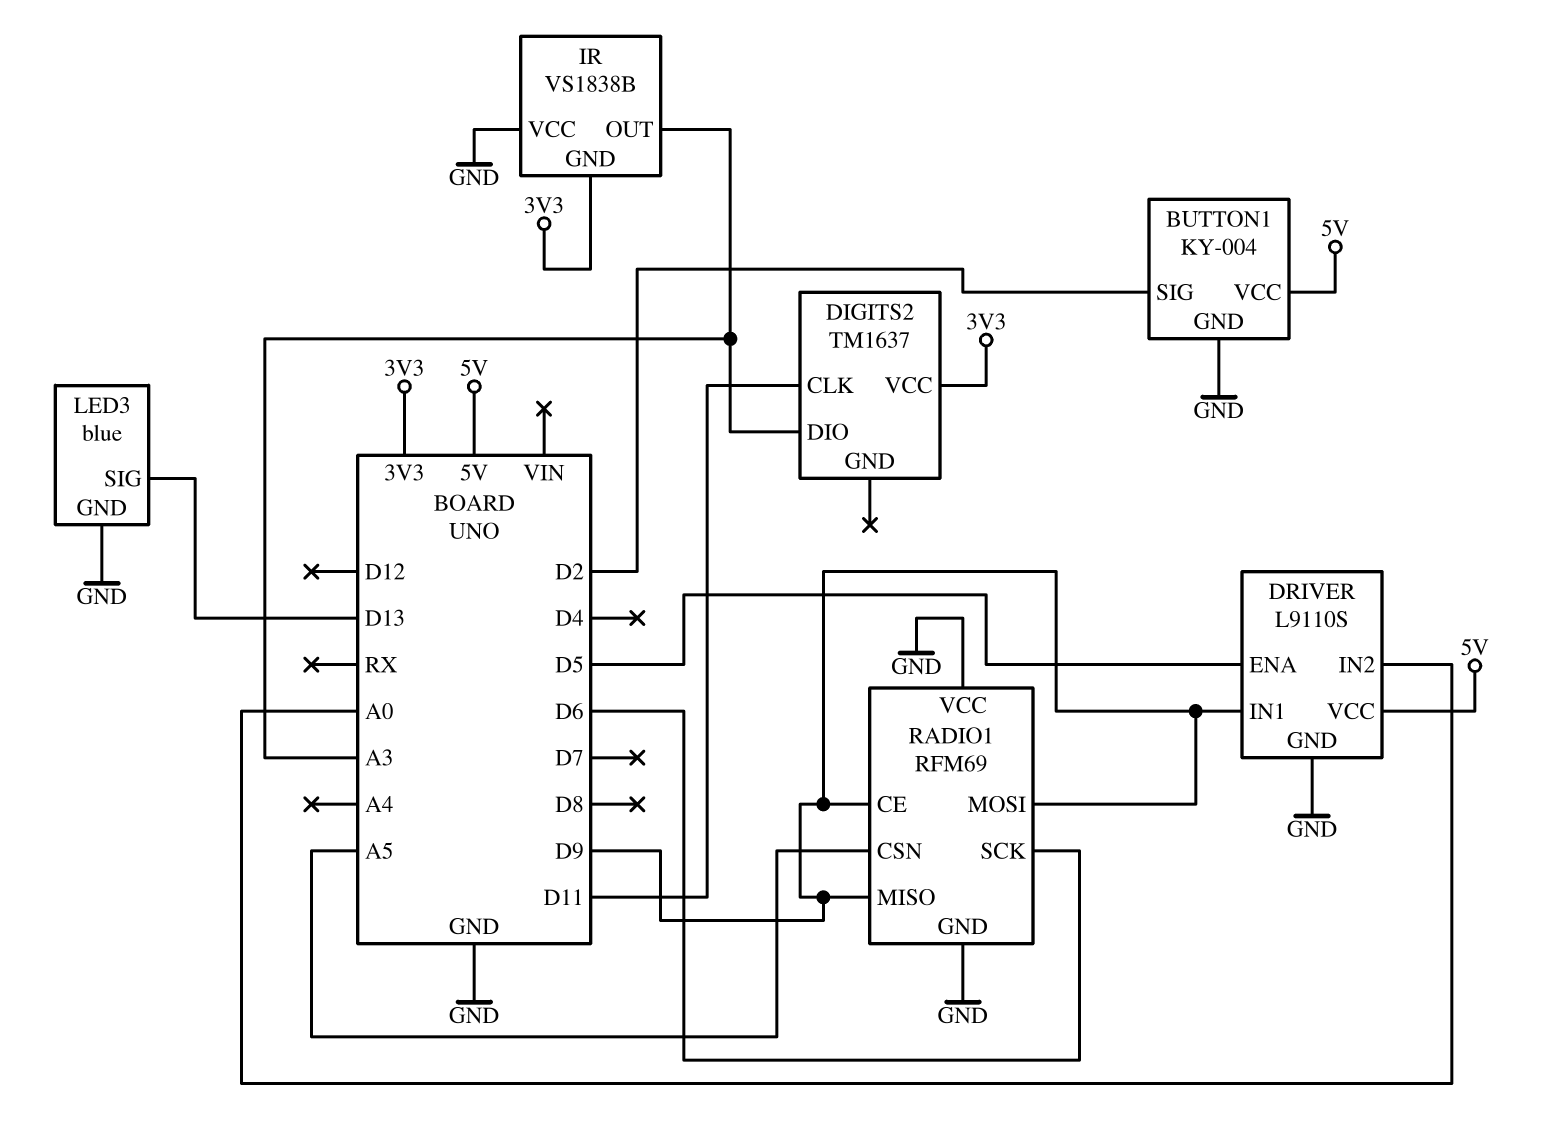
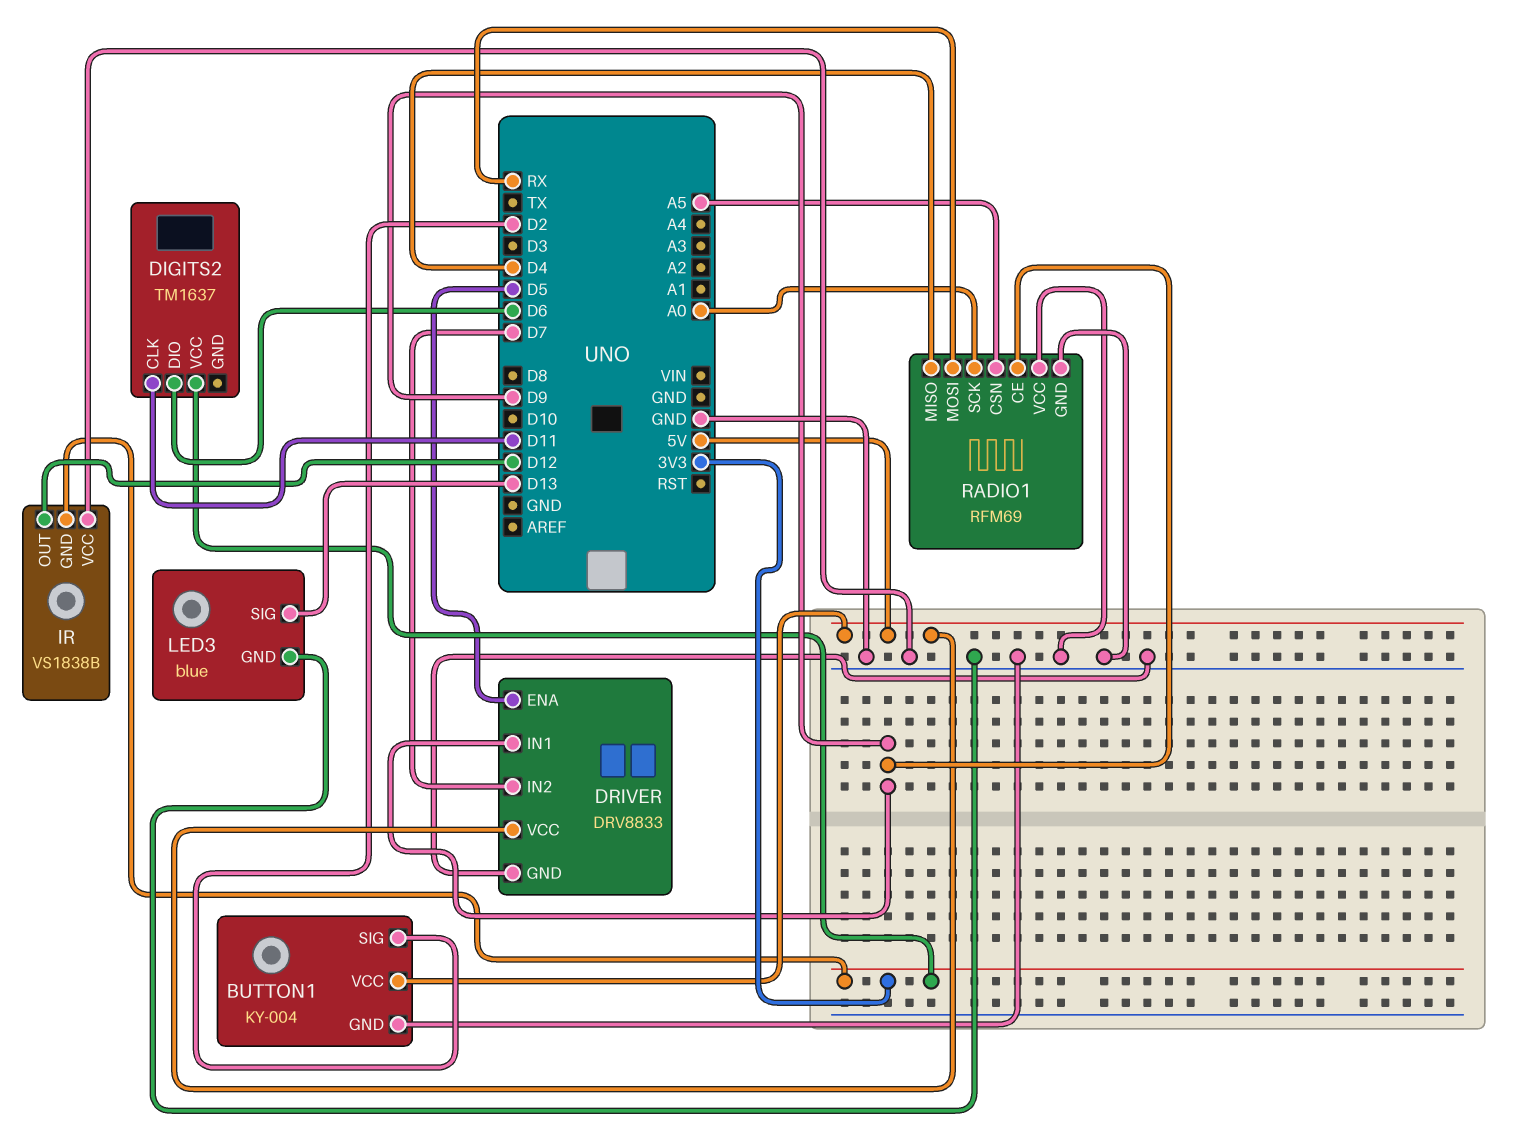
DIGITS2 pin DIO: A3 -> D6
DRIVER: L9110S -> DRV8833
DRIVER pin IN2: A0 -> D7
IR pin OUT: A3 -> D12
RADIO1 pin MISO: D9 -> D4
RADIO1 pin MOSI: D9 -> RX
RADIO1 pin SCK: D6 -> A0

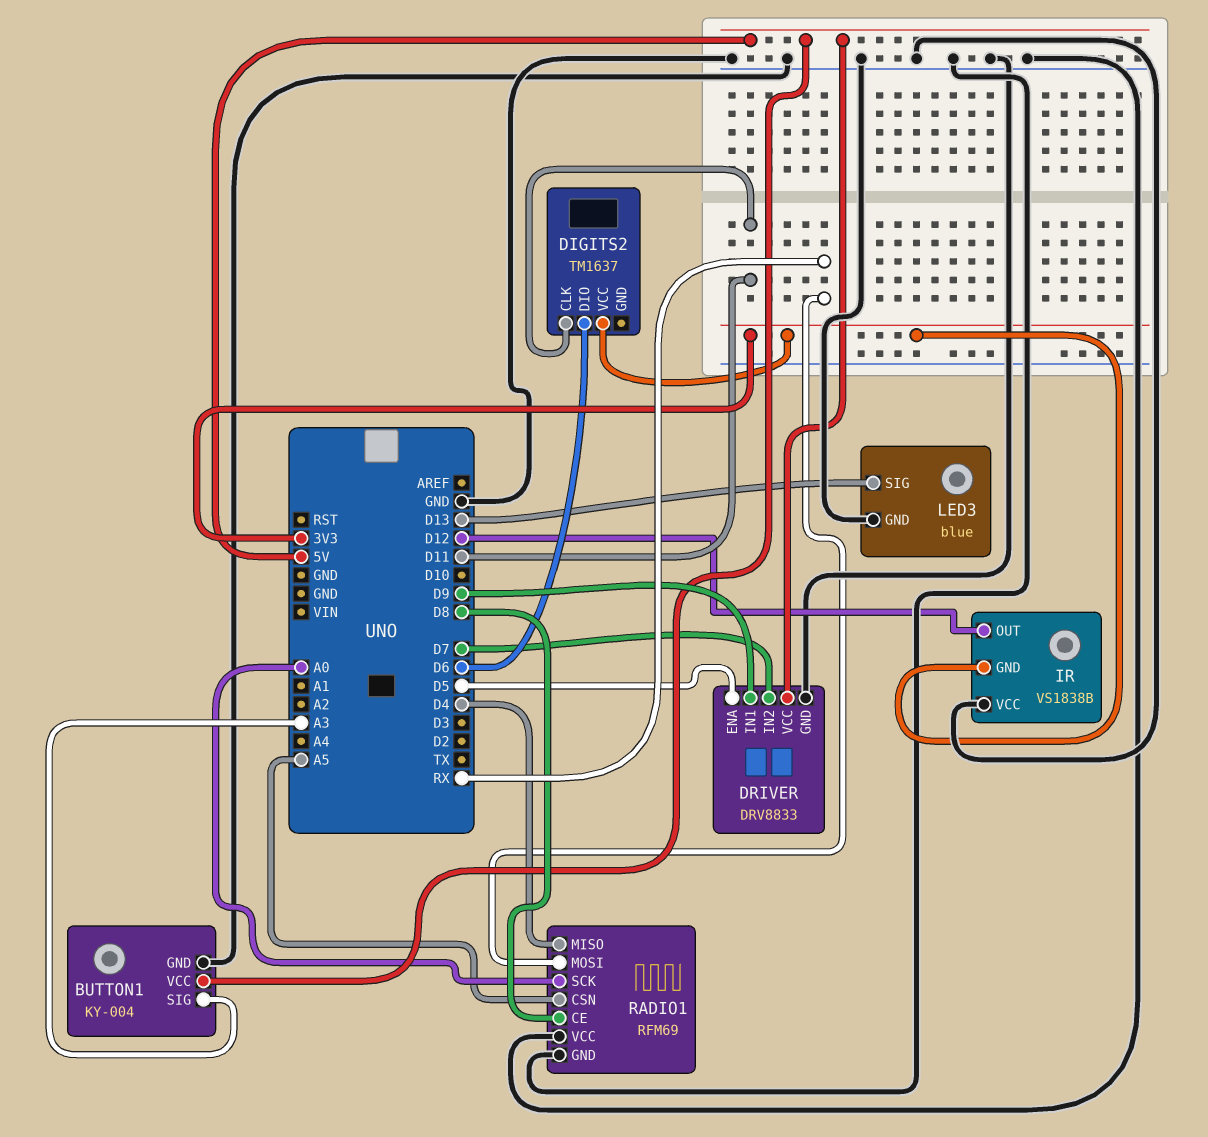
BUTTON1 pin SIG: D2 -> A3
RADIO1 pin CE: D9 -> D8

